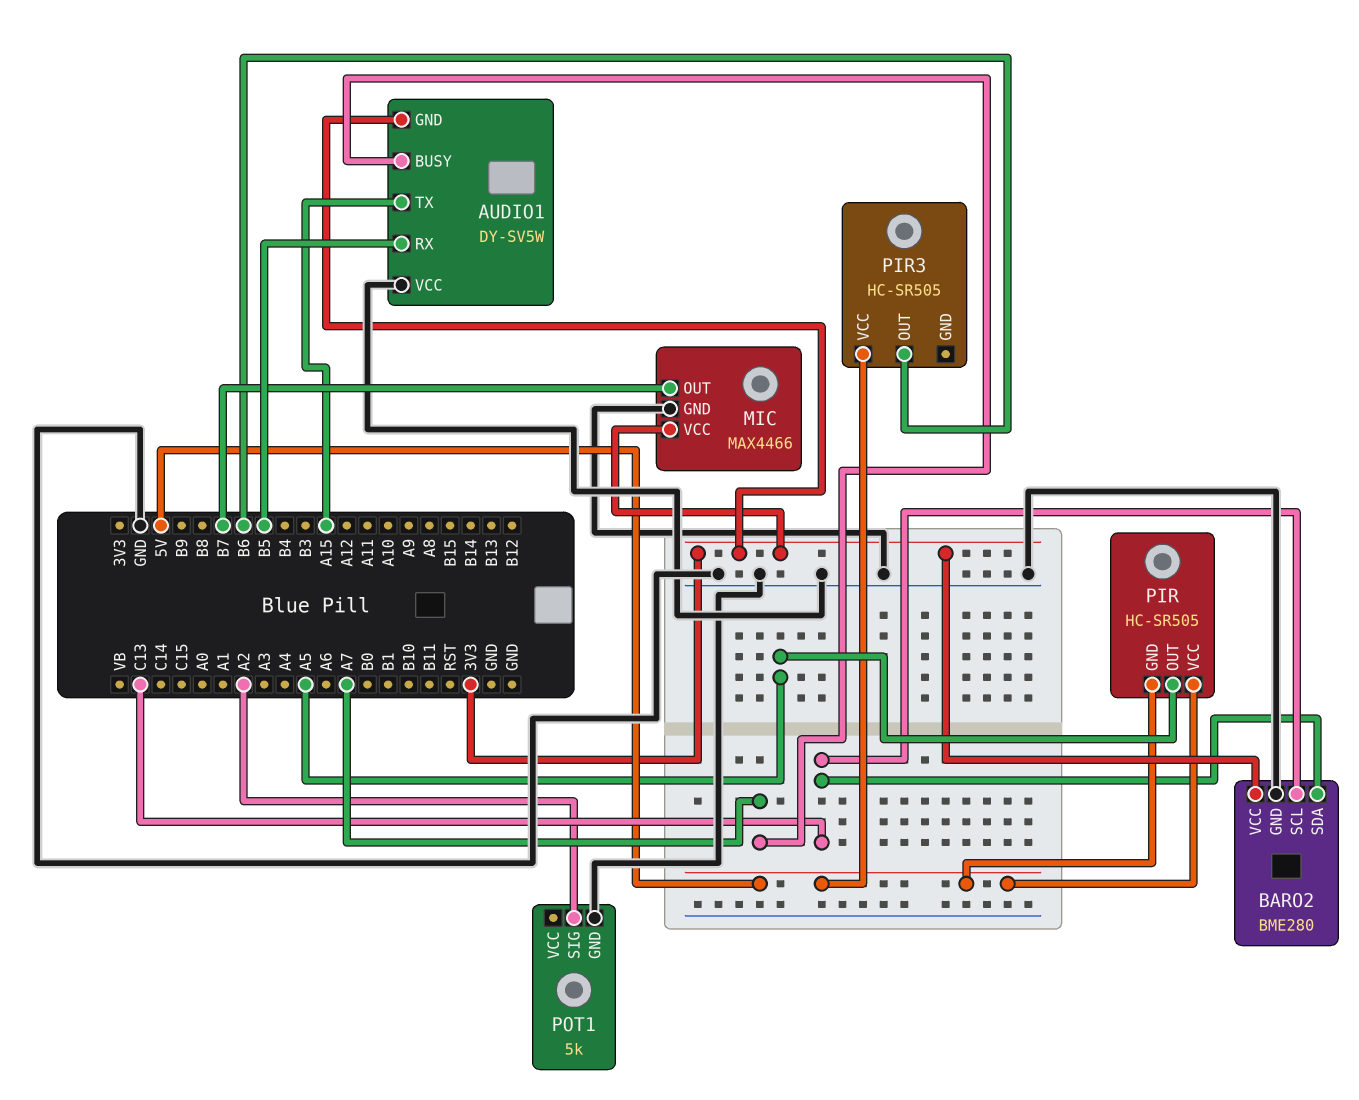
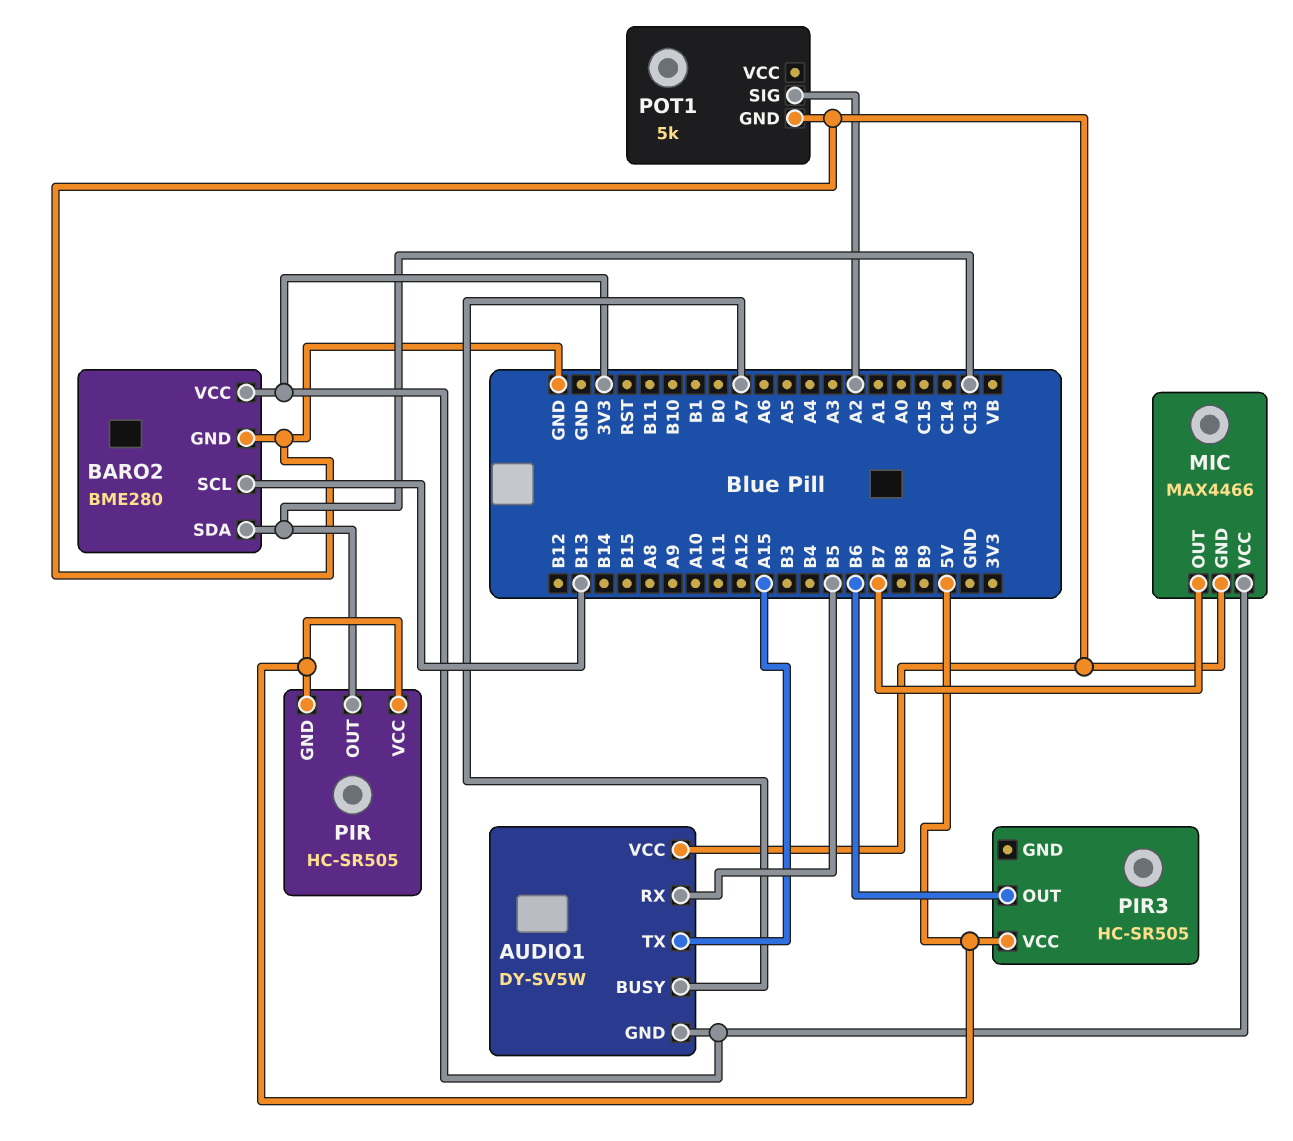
BARO2 pin SCL: C13 -> B13
PIR pin OUT: A5 -> C13

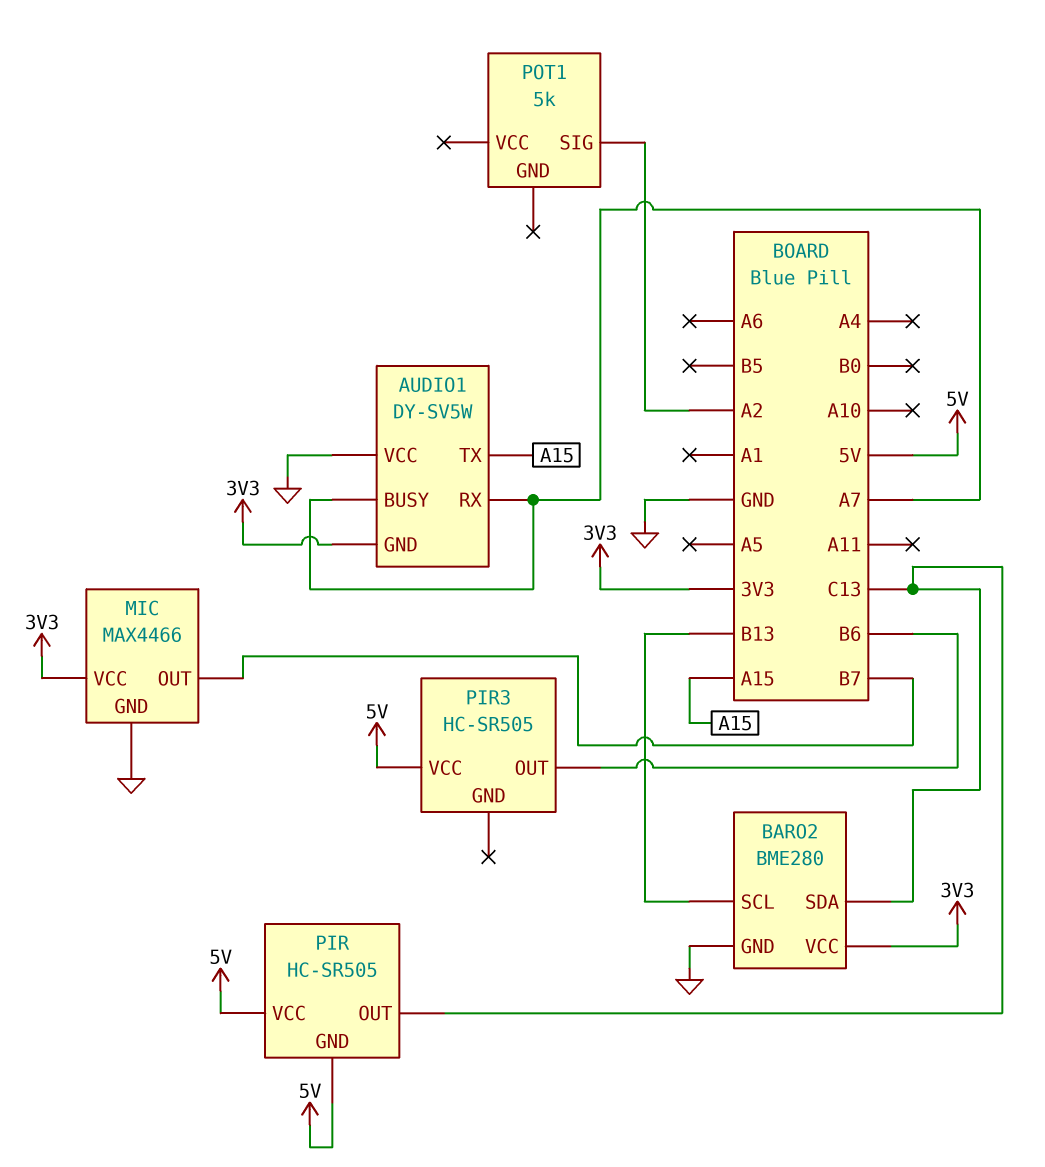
AUDIO1 pin RX: B5 -> A7
POT1 pin GND: GND -> none

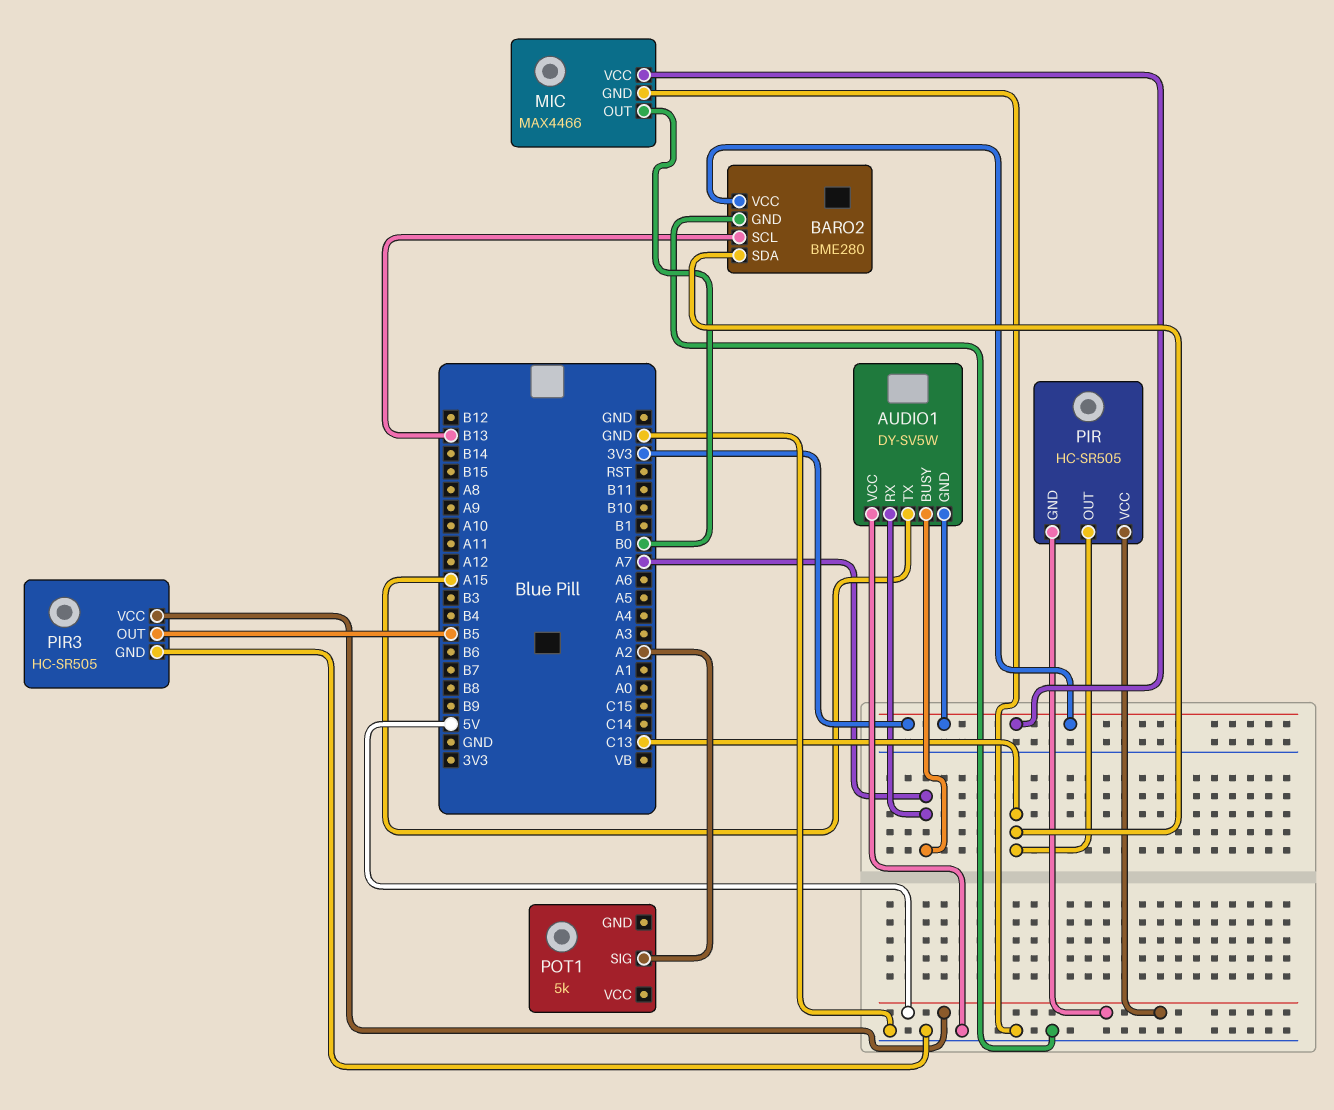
MIC pin OUT: B7 -> B0
PIR3 pin GND: none -> GND
PIR3 pin OUT: B6 -> B5

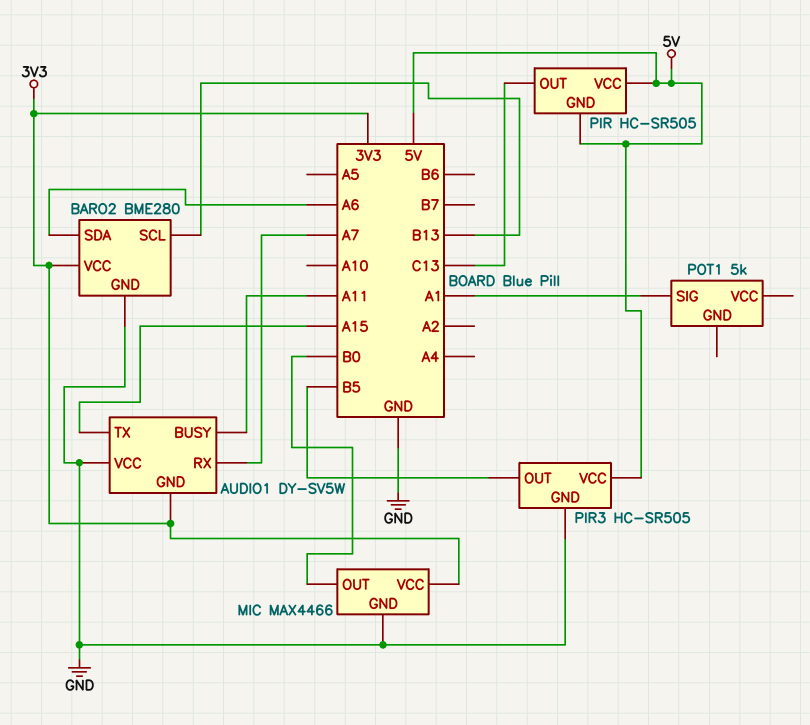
AUDIO1 pin BUSY: A7 -> A11
BARO2 pin SDA: C13 -> A6
POT1 pin SIG: A2 -> A1

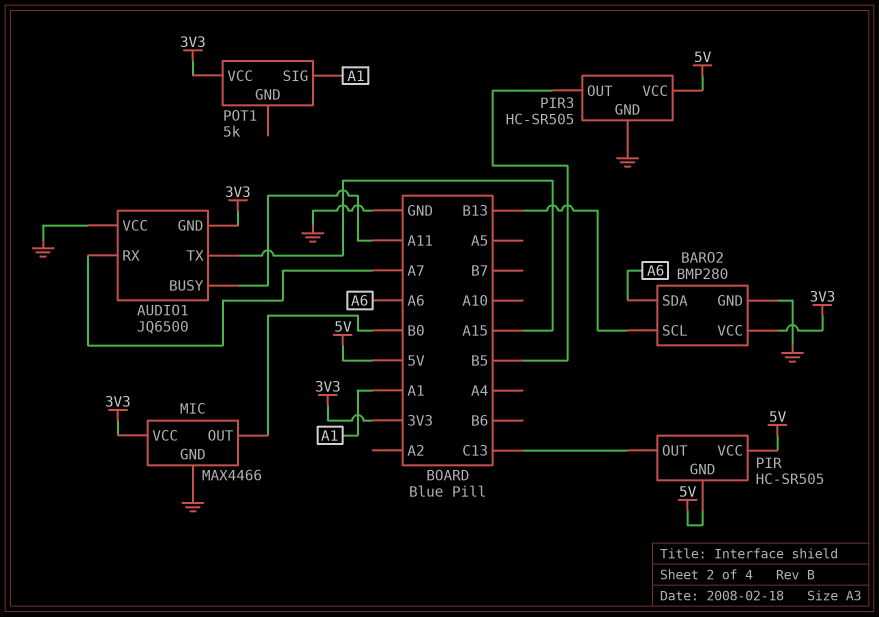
AUDIO1: DY-SV5W -> JQ6500
BARO2: BME280 -> BMP280
POT1 pin VCC: none -> 3V3

